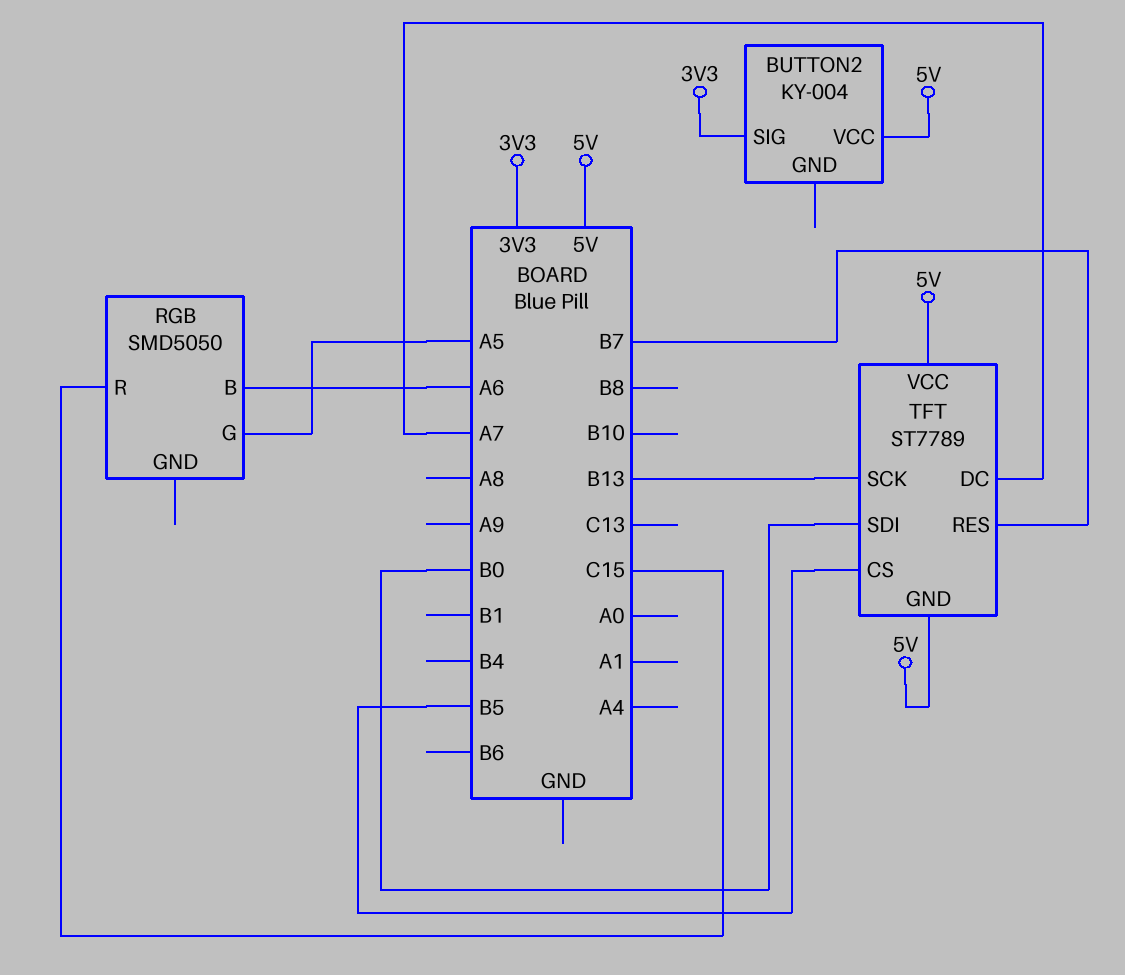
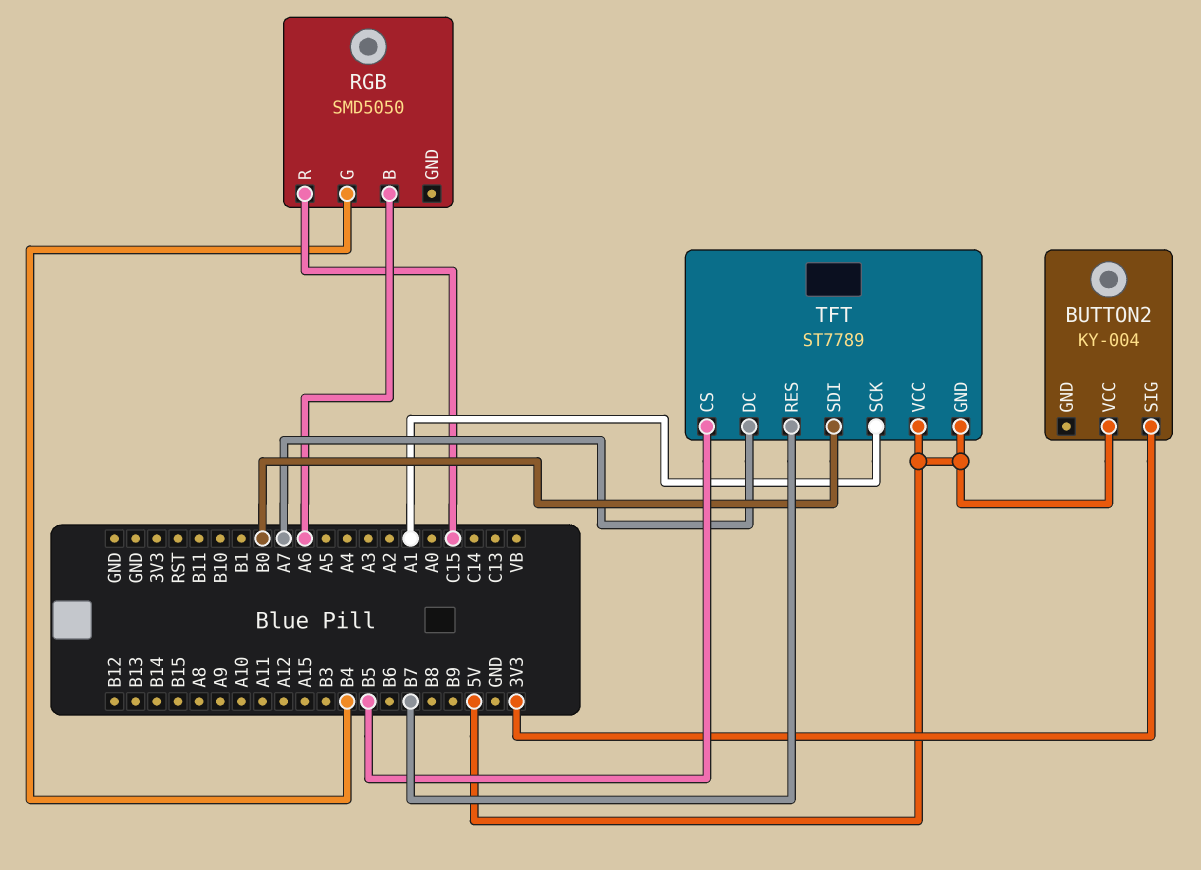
RGB pin G: A5 -> B4
TFT pin SCK: B13 -> A1

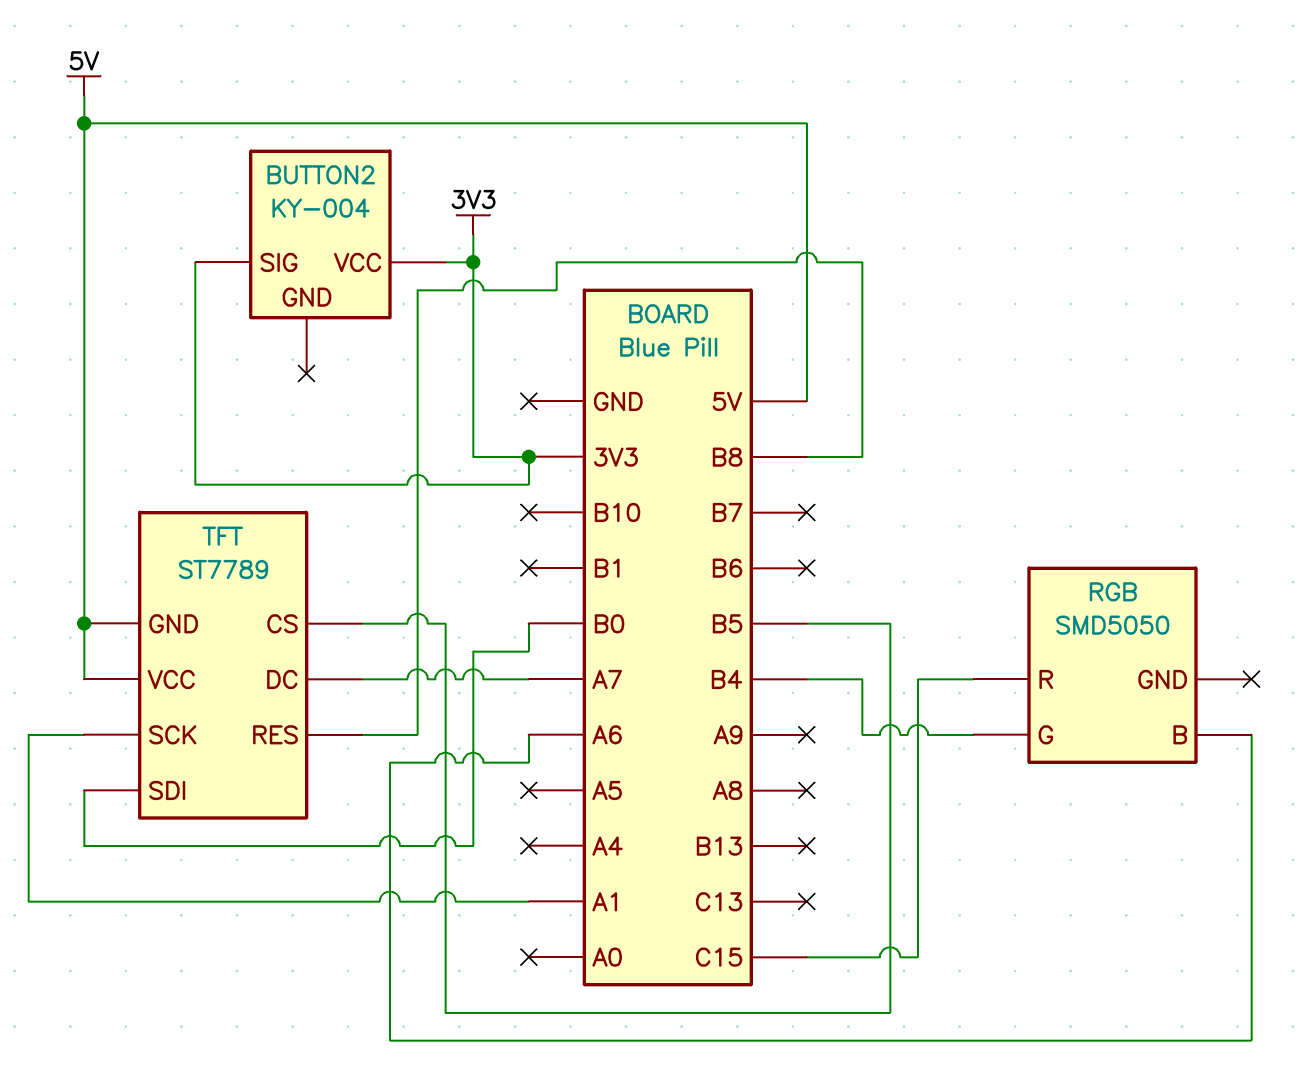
BUTTON2 pin VCC: 5V -> 3V3
TFT pin RES: B7 -> B8

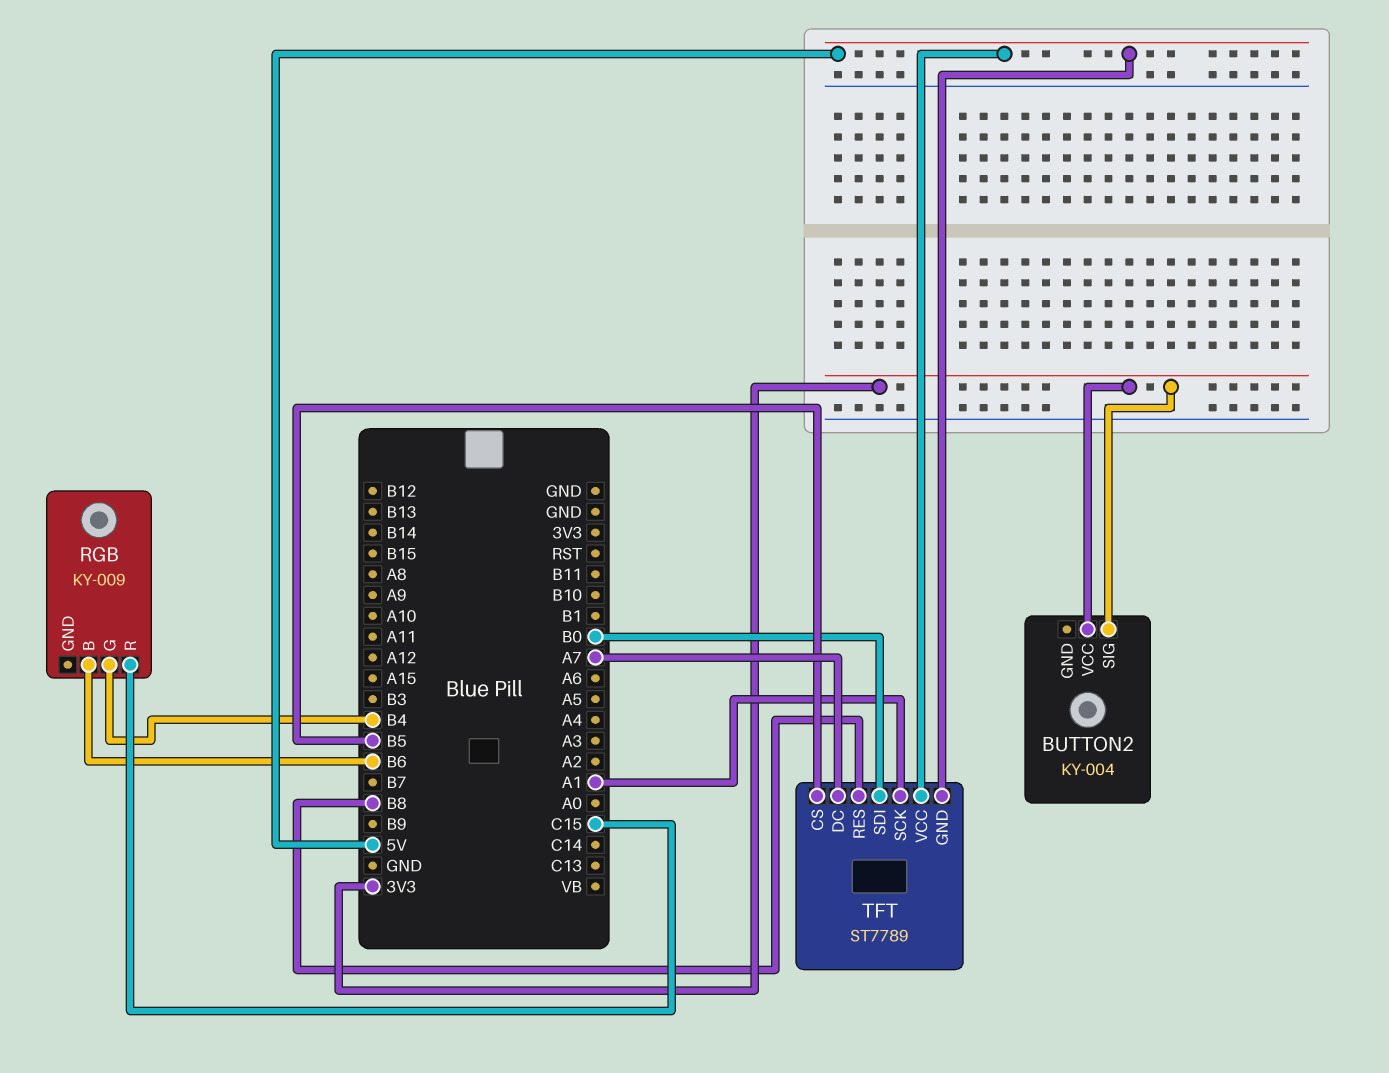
RGB: SMD5050 -> KY-009
RGB pin B: A6 -> B6

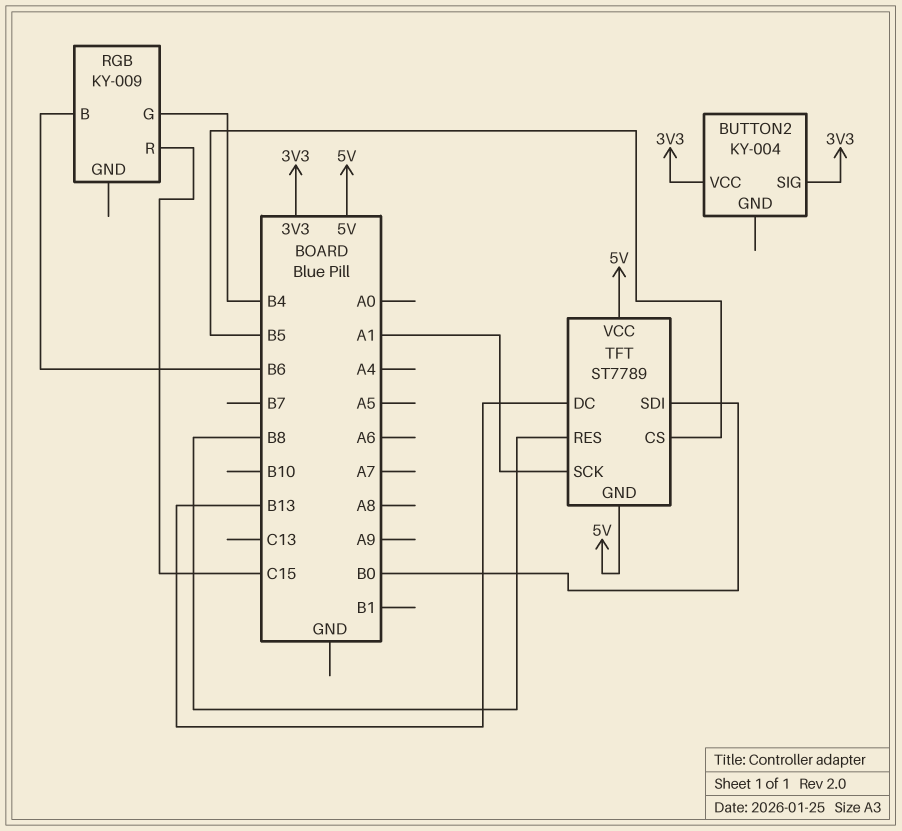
TFT pin DC: A7 -> B13

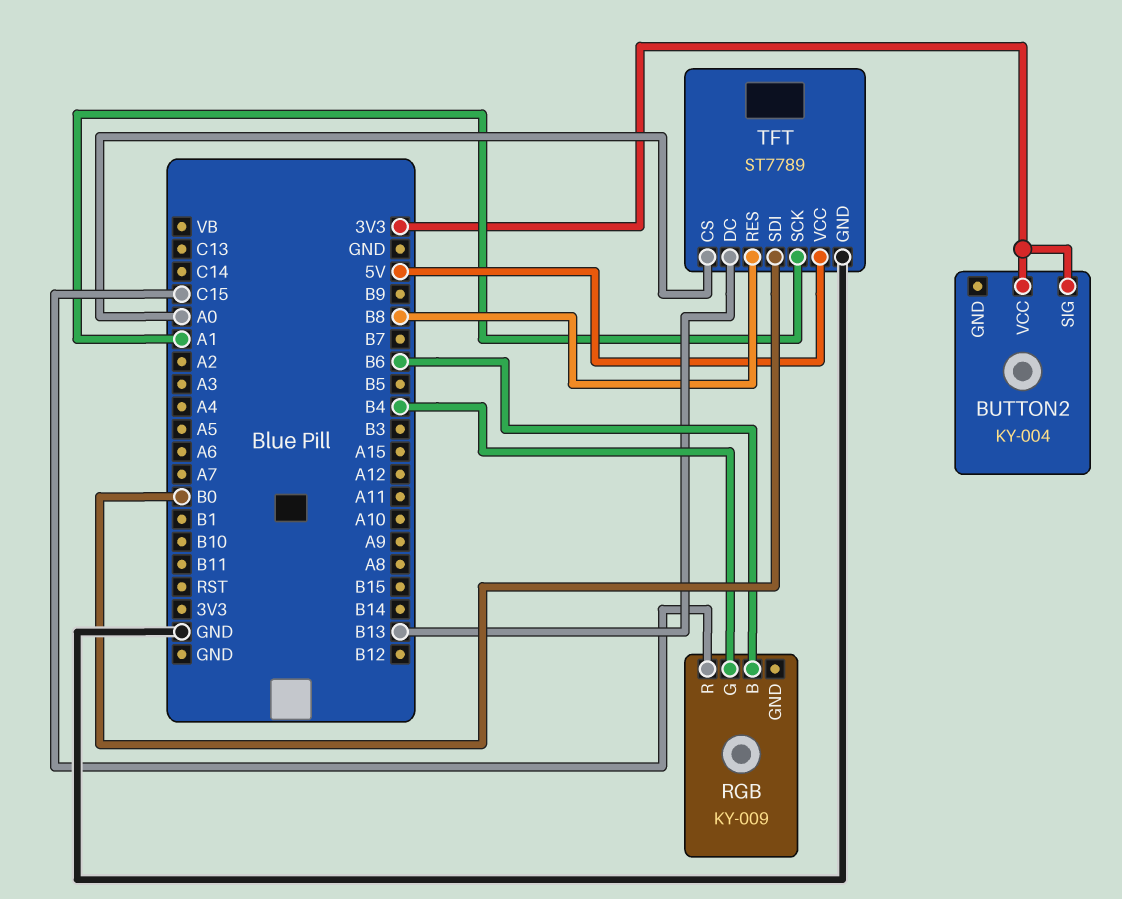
TFT pin CS: B5 -> A0
TFT pin GND: 5V -> GND

